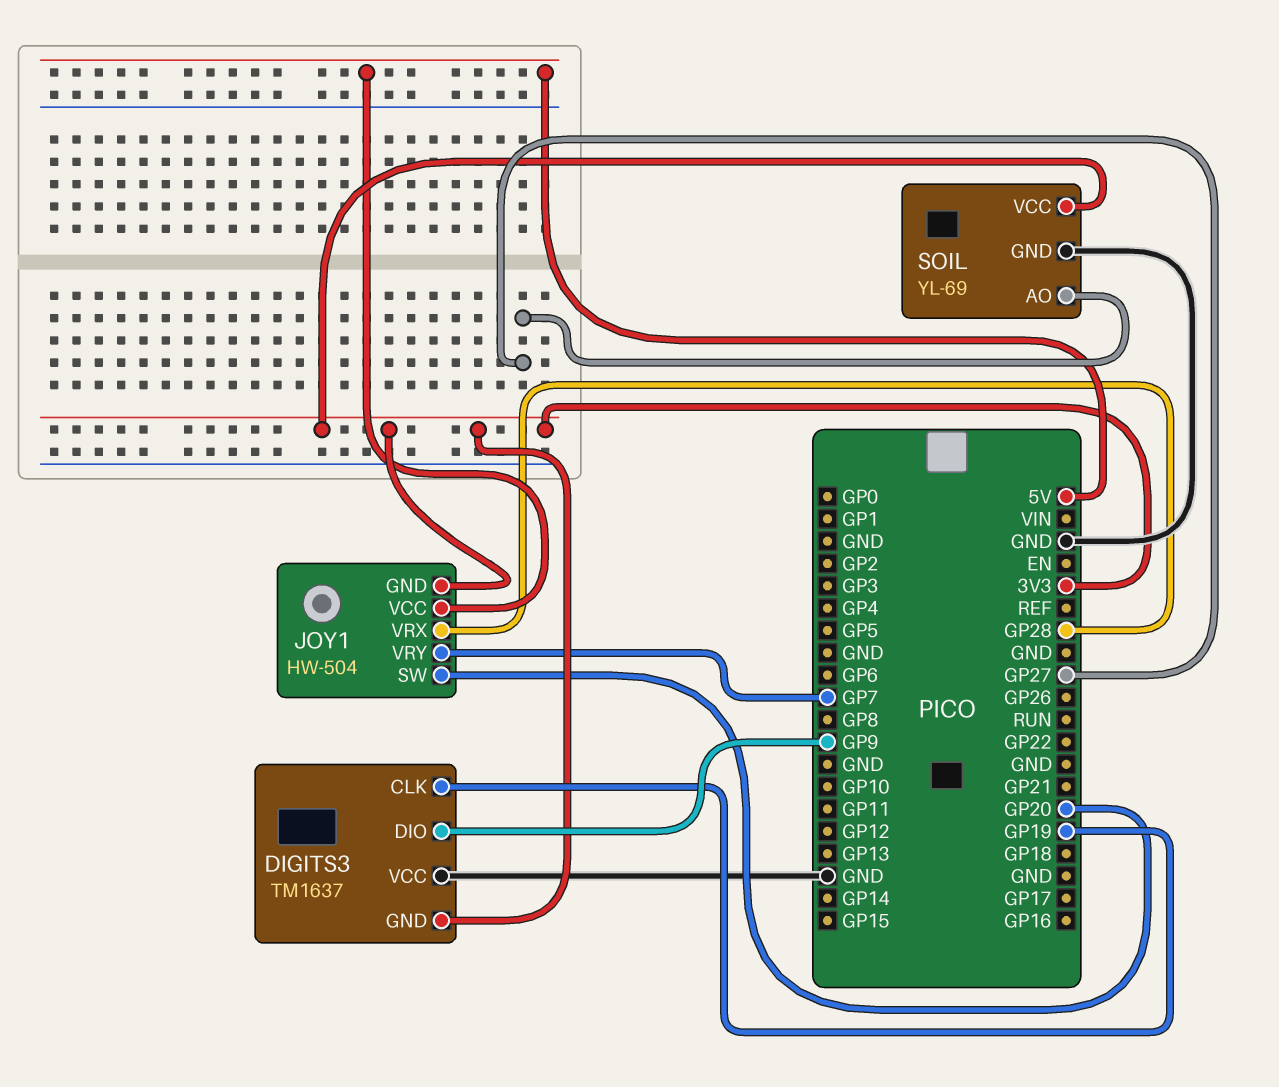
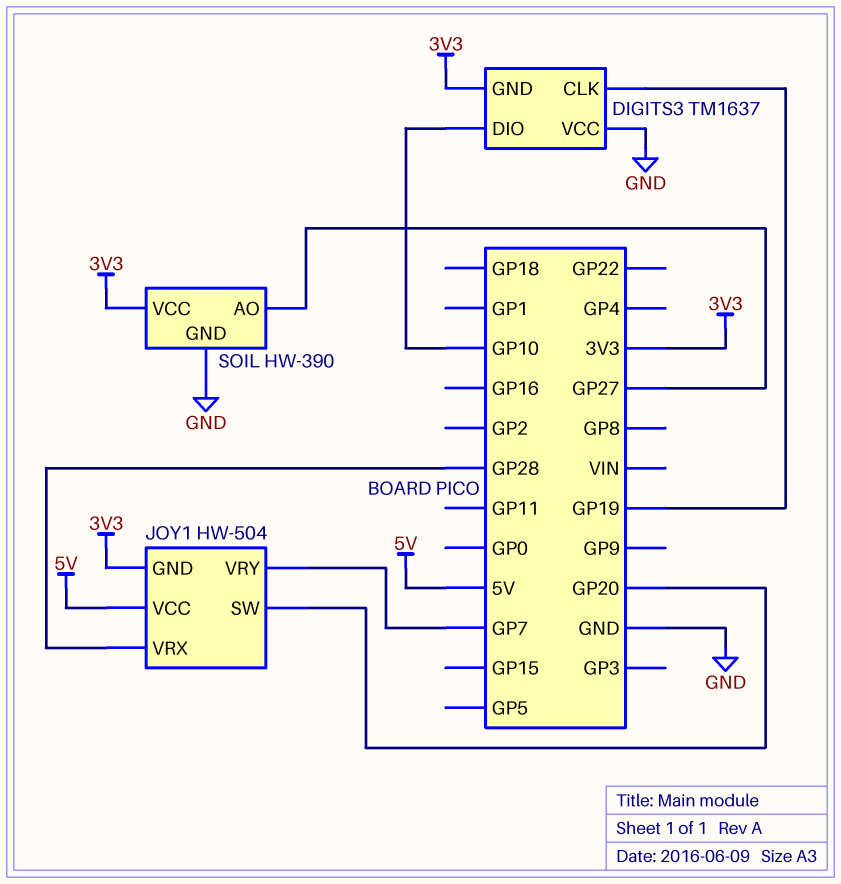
DIGITS3 pin DIO: GP9 -> GP10
SOIL: YL-69 -> HW-390

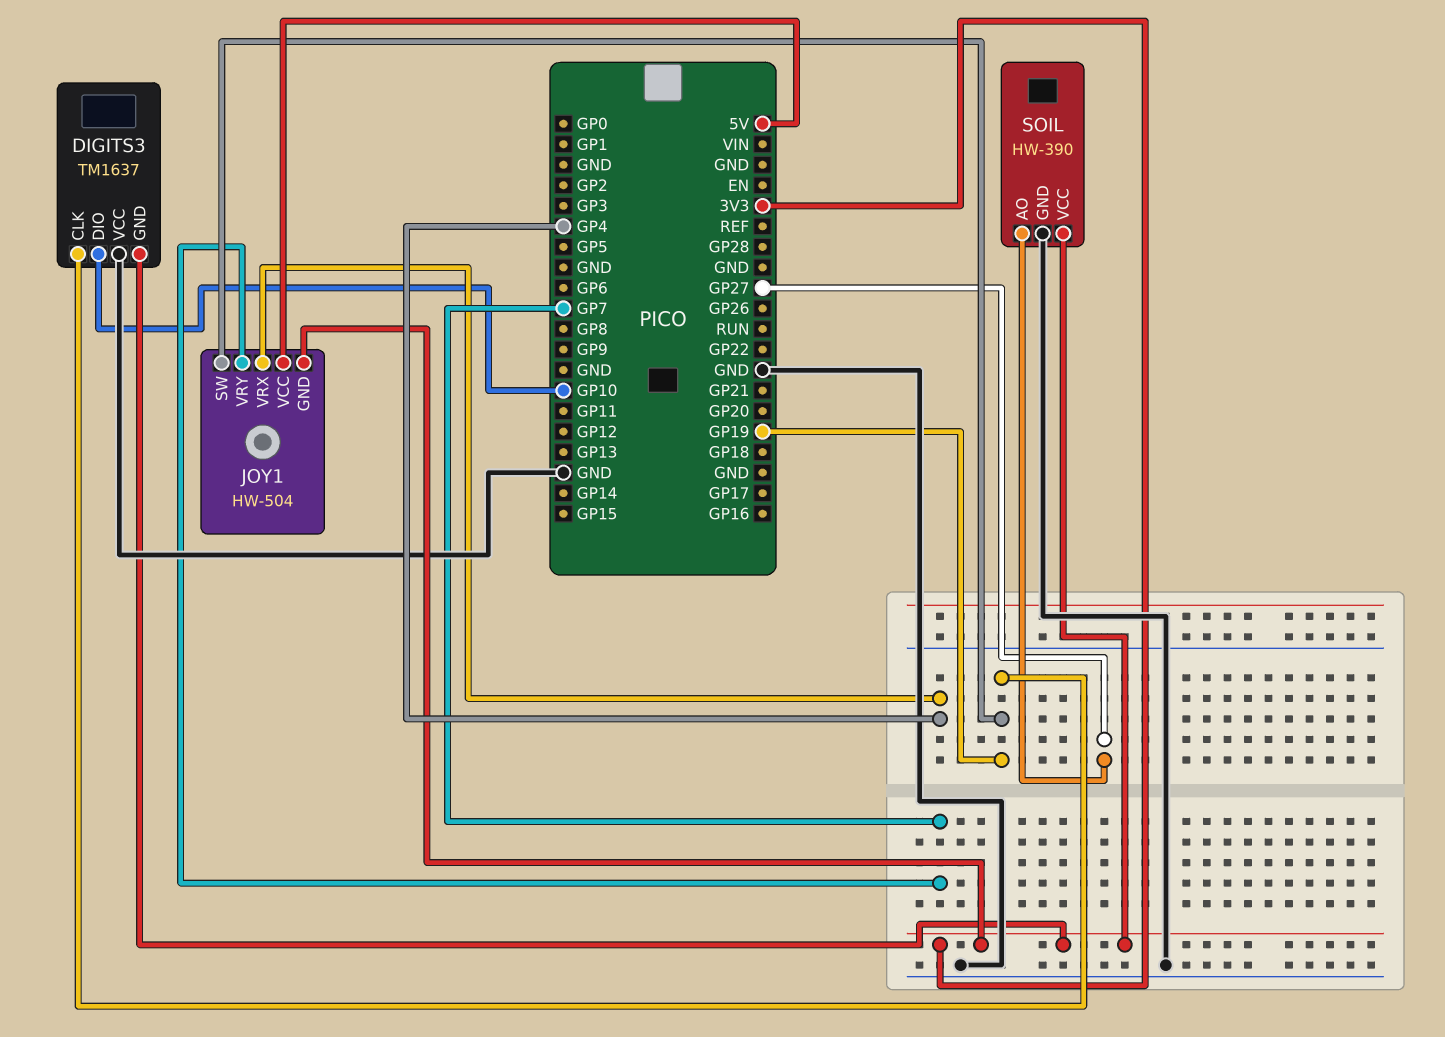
JOY1 pin SW: GP20 -> GP19
JOY1 pin VRX: GP28 -> GP4

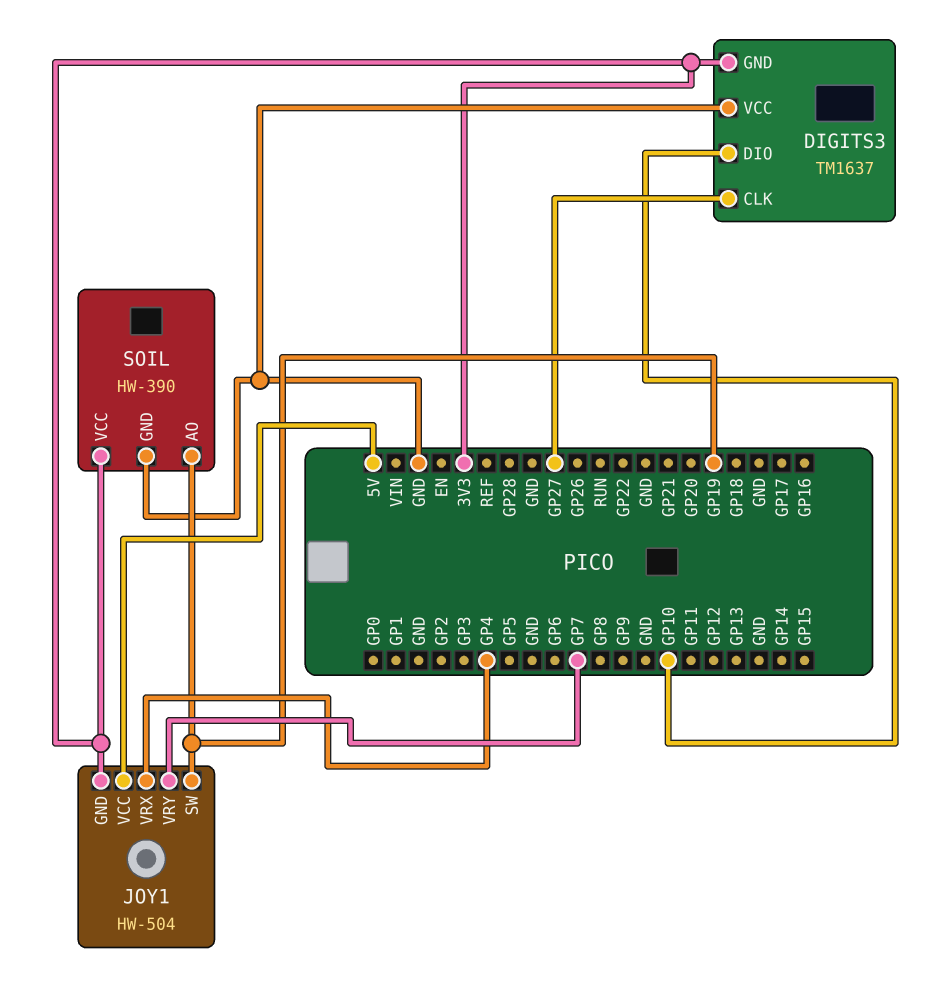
DIGITS3 pin CLK: GP19 -> GP27
SOIL pin AO: GP27 -> GP19

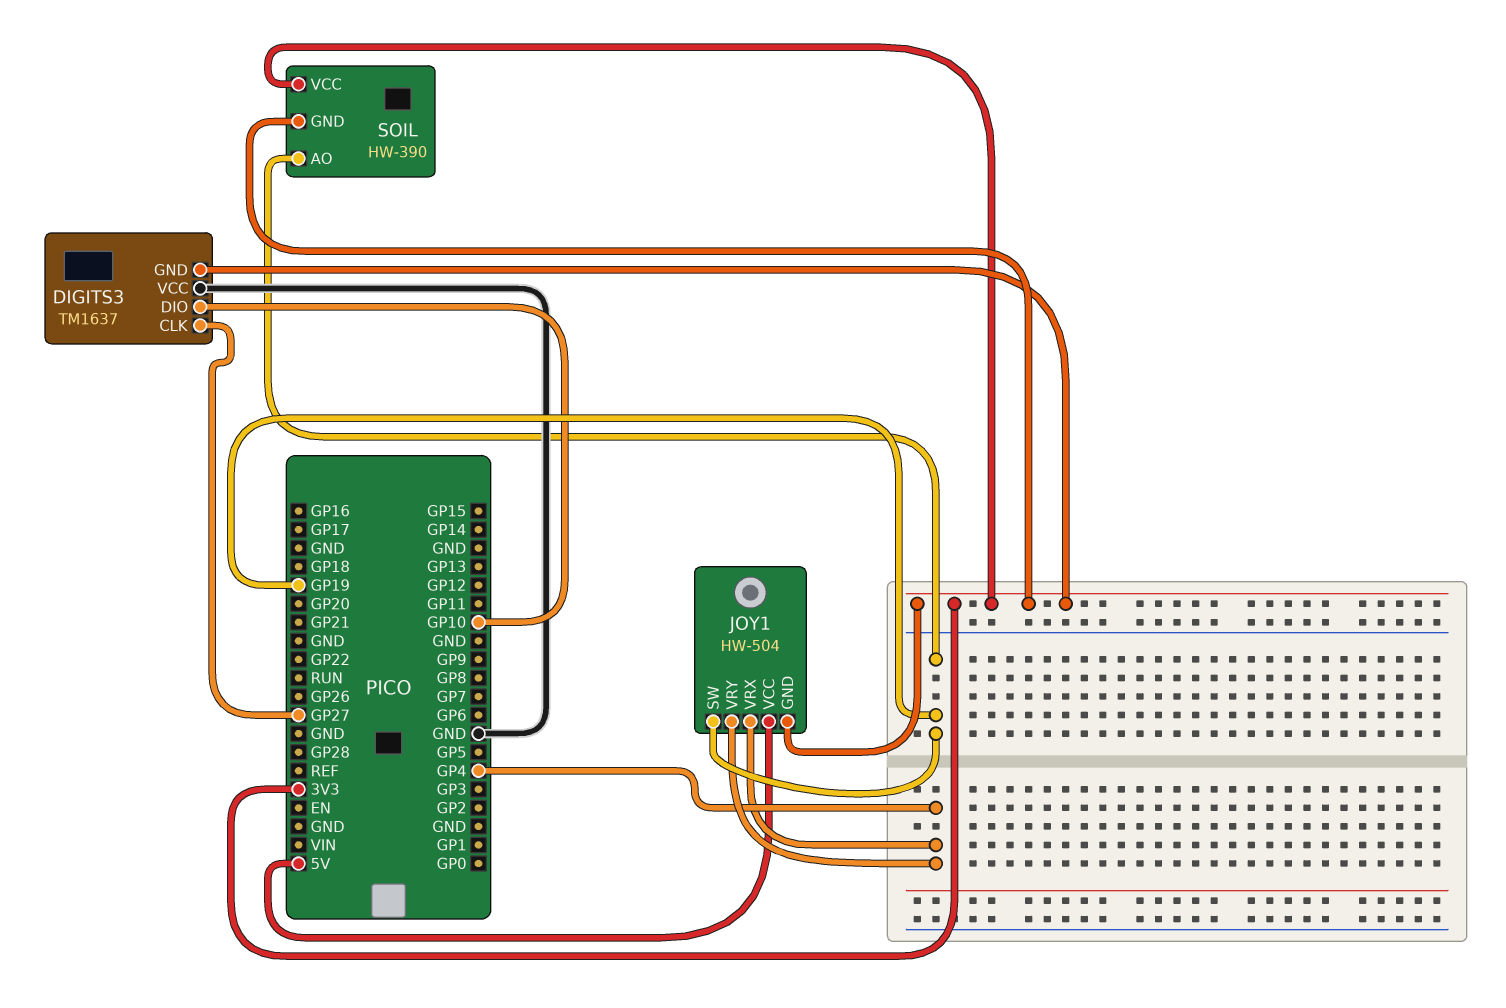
JOY1 pin VRY: GP7 -> GP4
SOIL pin GND: GND -> 3V3

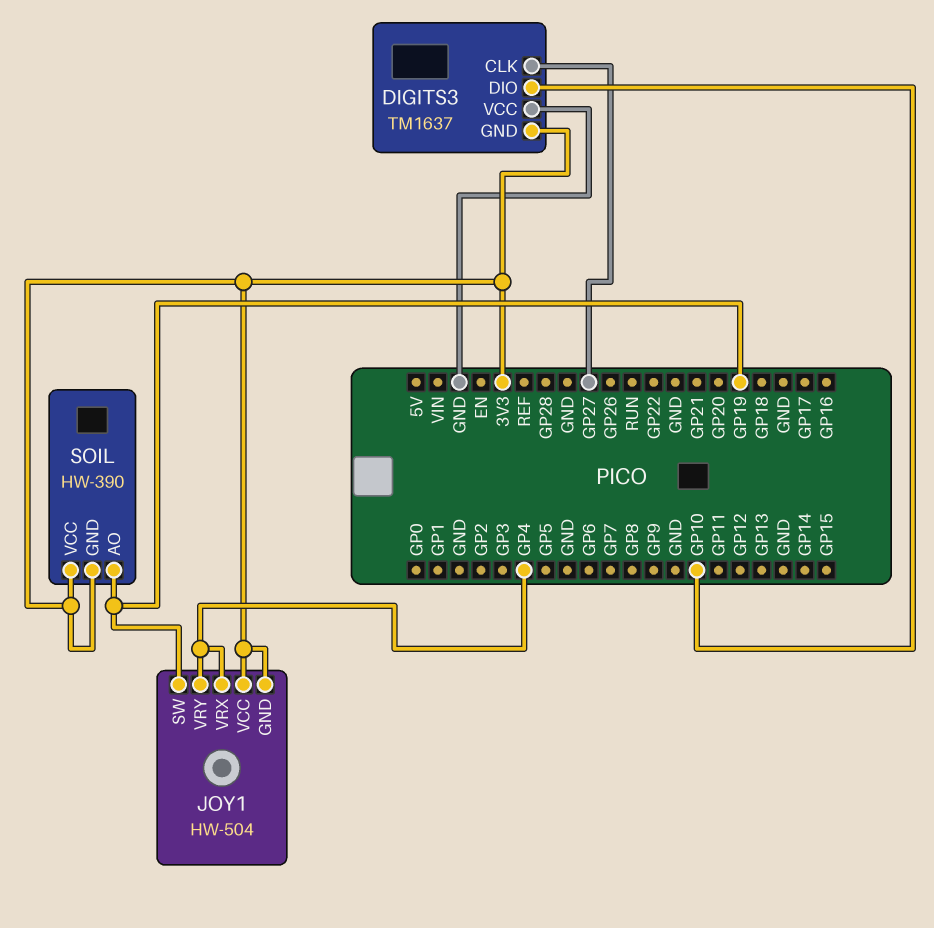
JOY1 pin VCC: 5V -> 3V3

